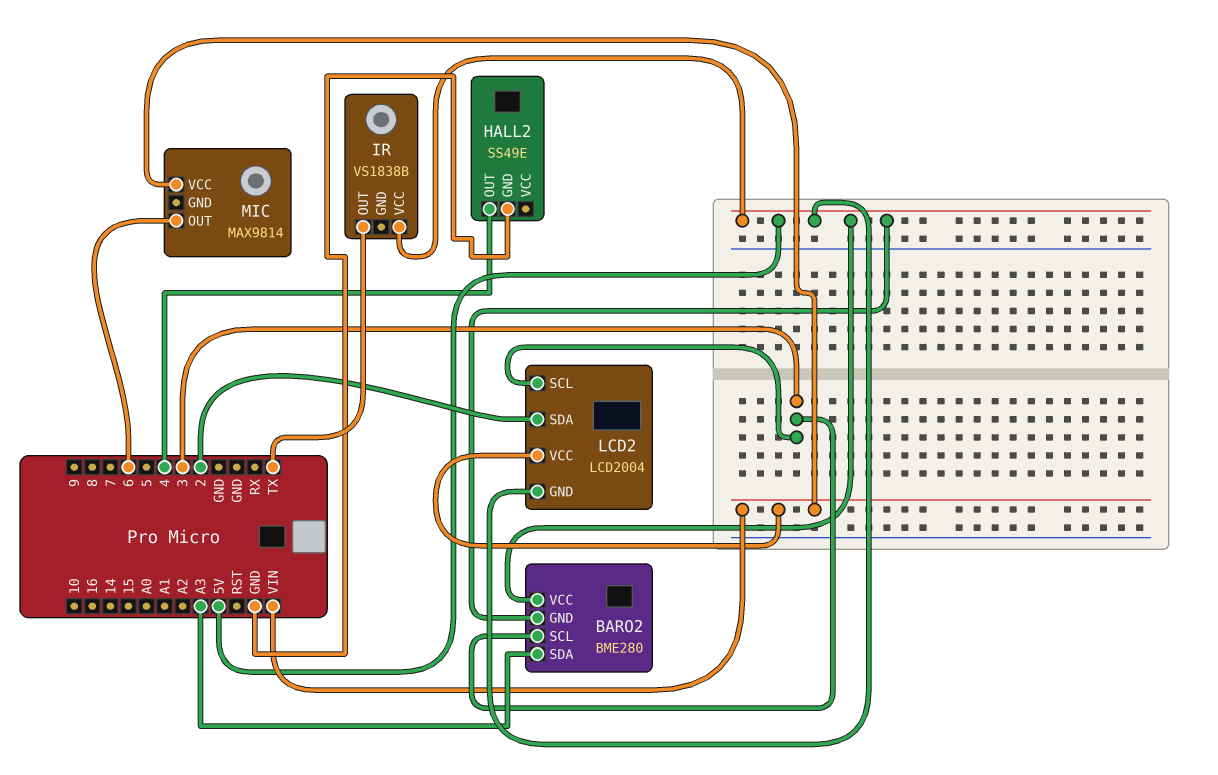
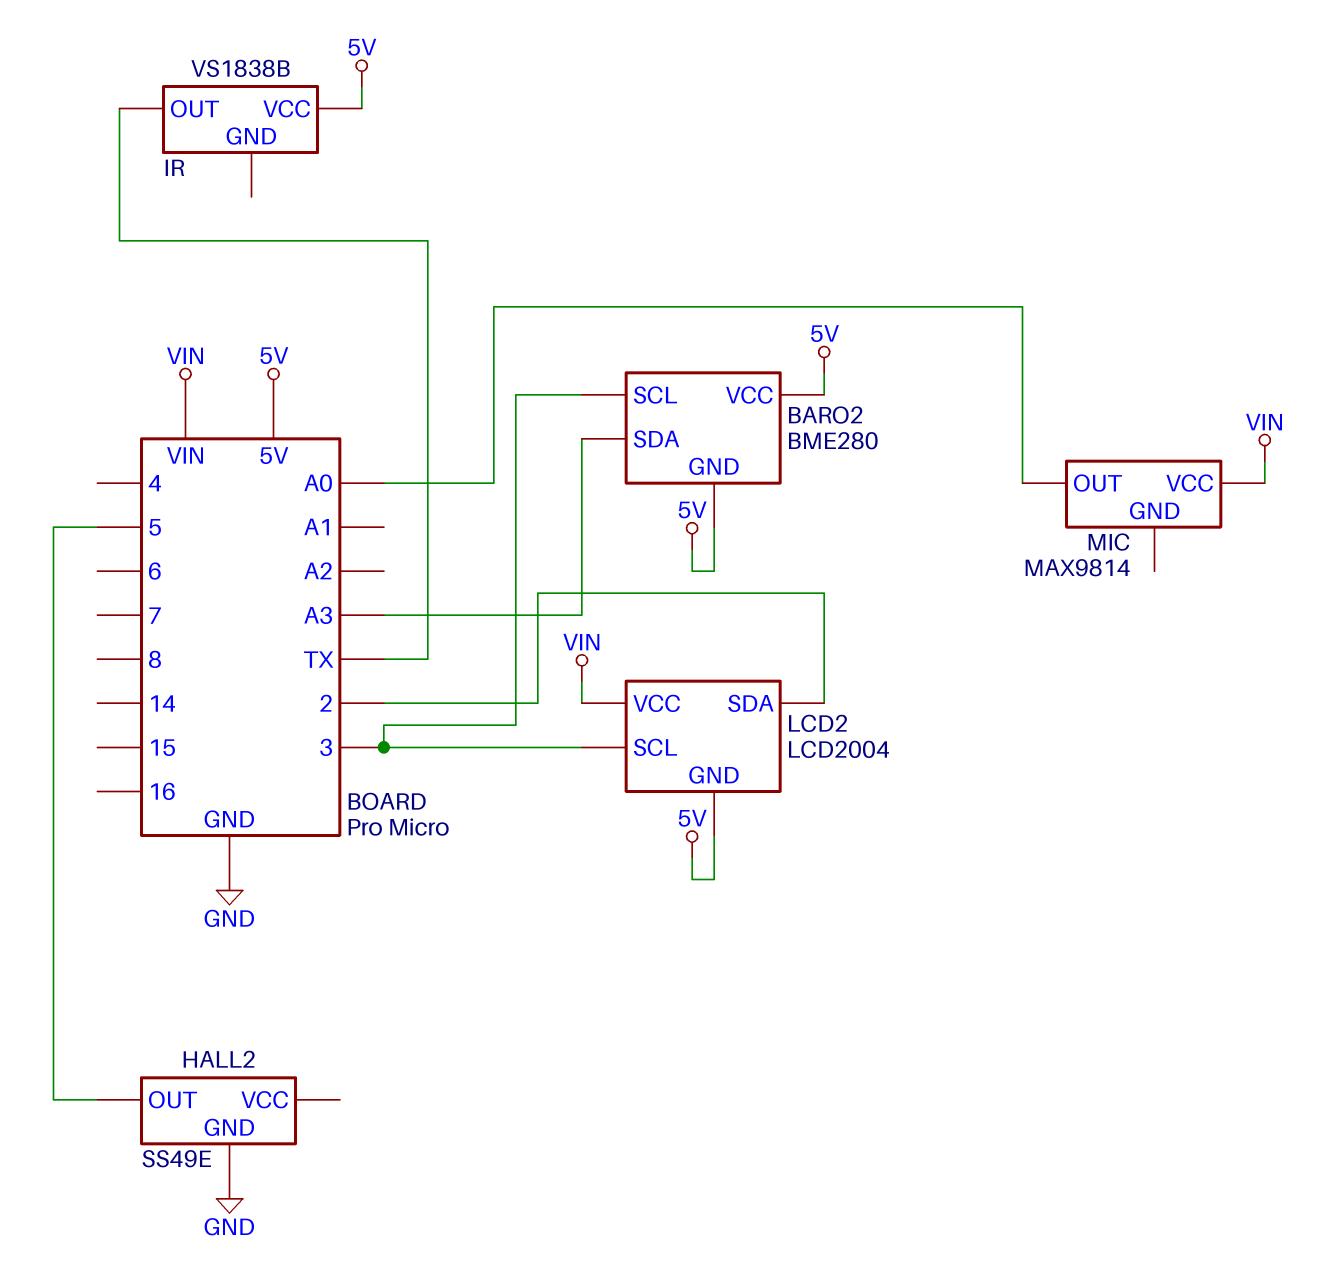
HALL2 pin OUT: 4 -> 5
MIC pin OUT: 6 -> A0

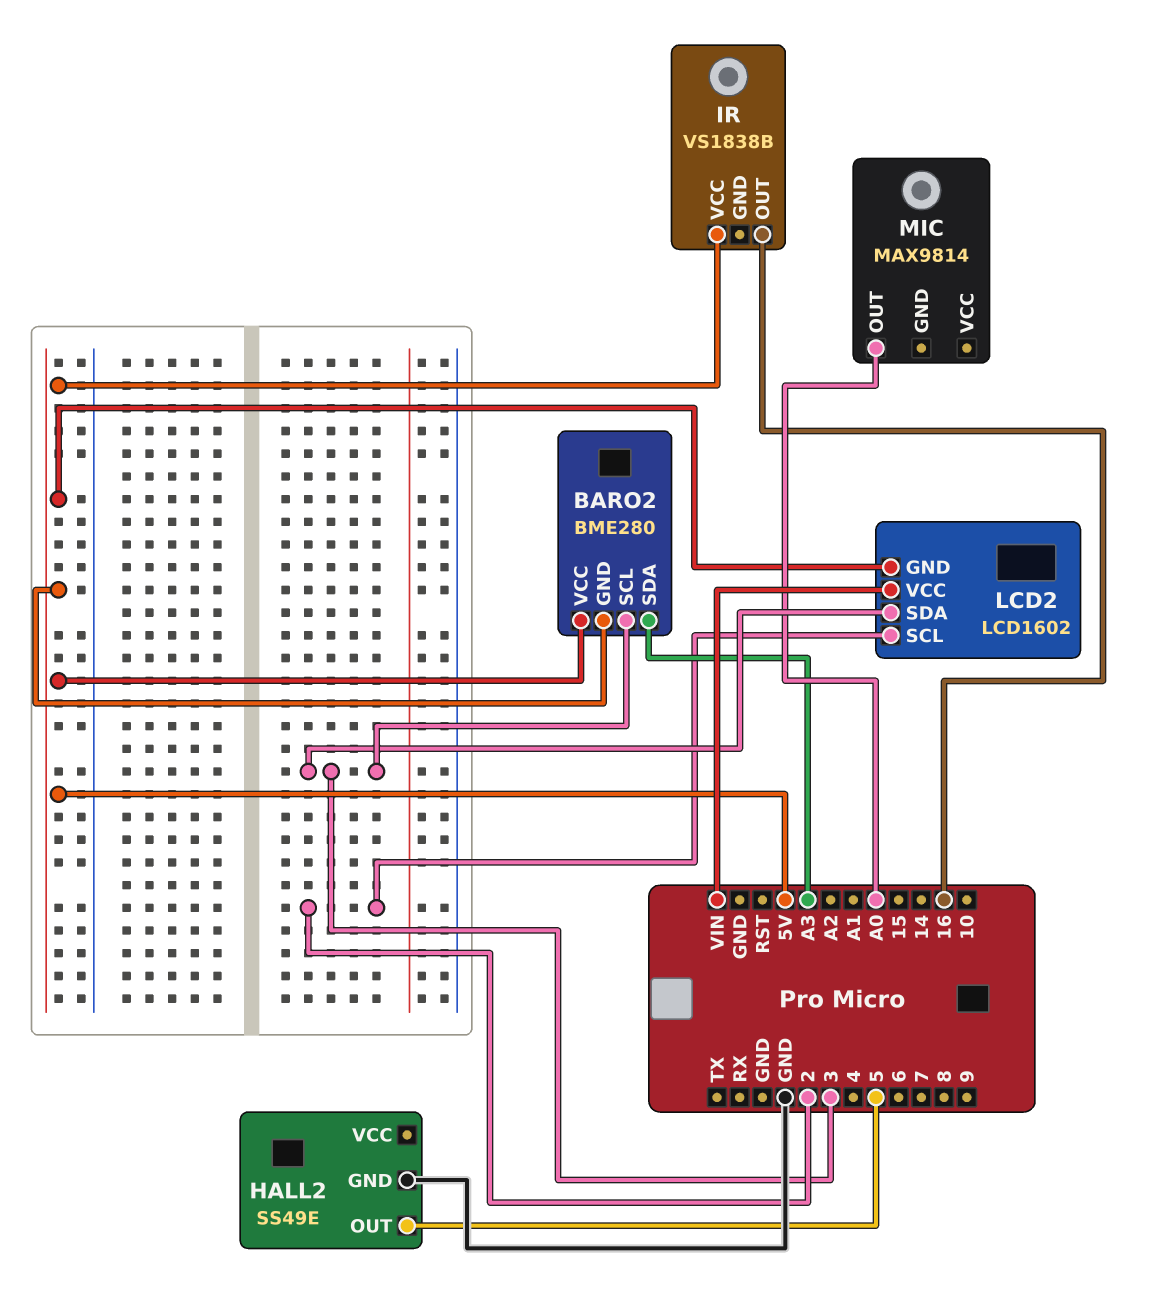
IR pin OUT: TX -> 16
LCD2: LCD2004 -> LCD1602
LCD2 pin SCL: 3 -> 2
LCD2 pin SDA: 2 -> 3
MIC pin VCC: VIN -> none

